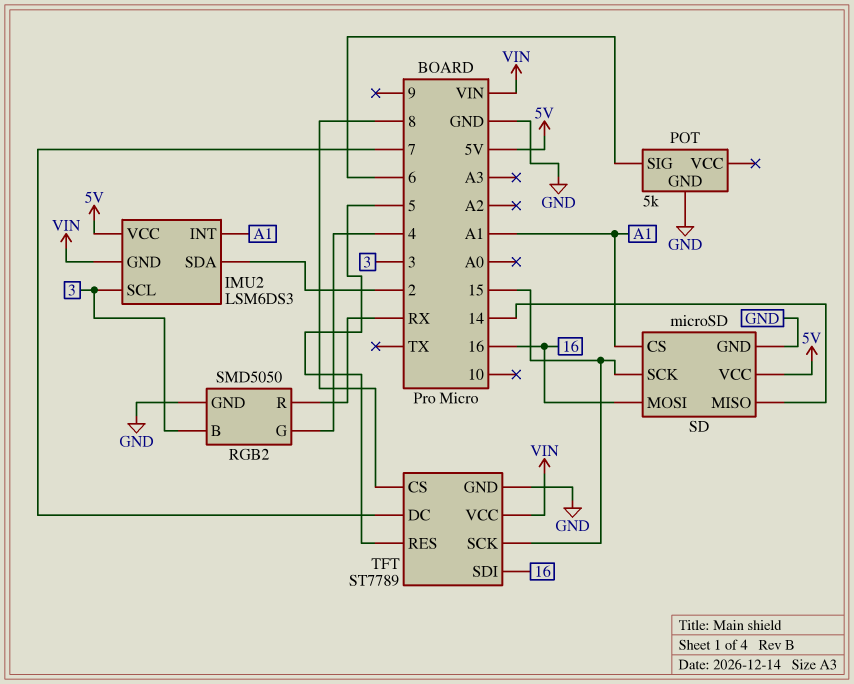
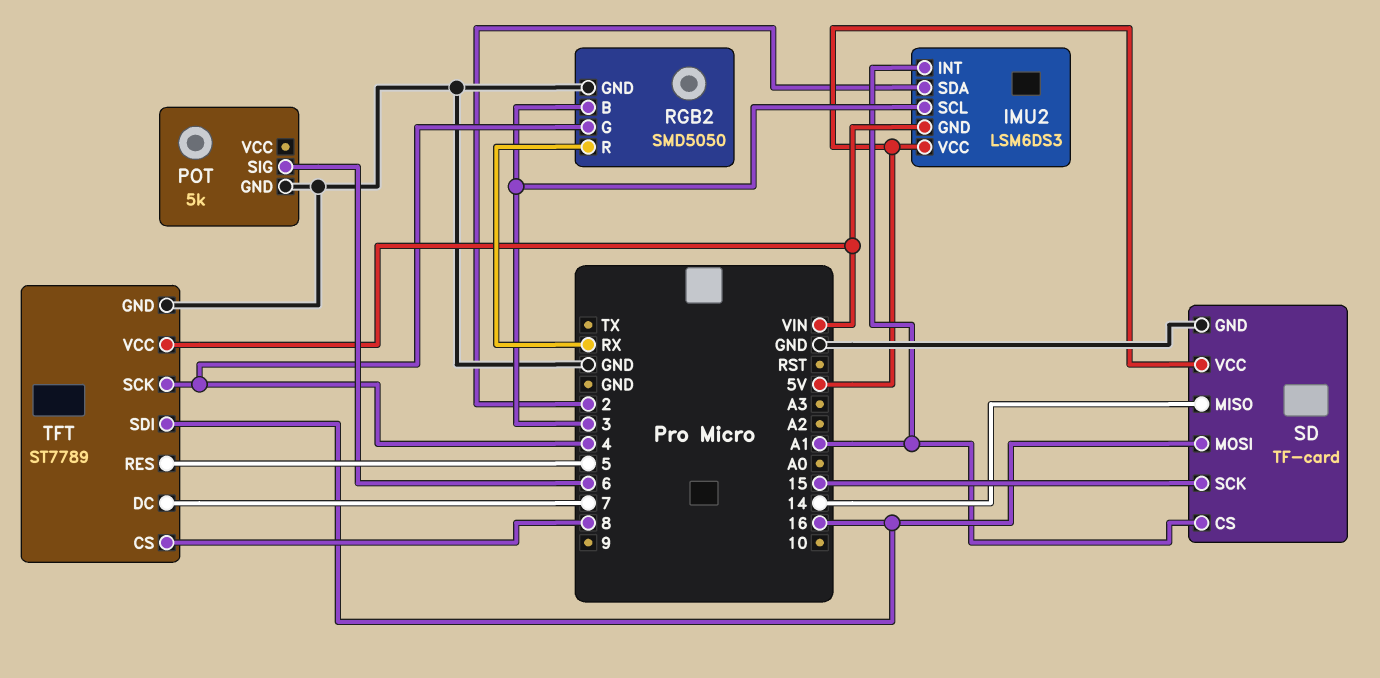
SD: microSD -> TF-card
TFT pin SCK: 15 -> 4

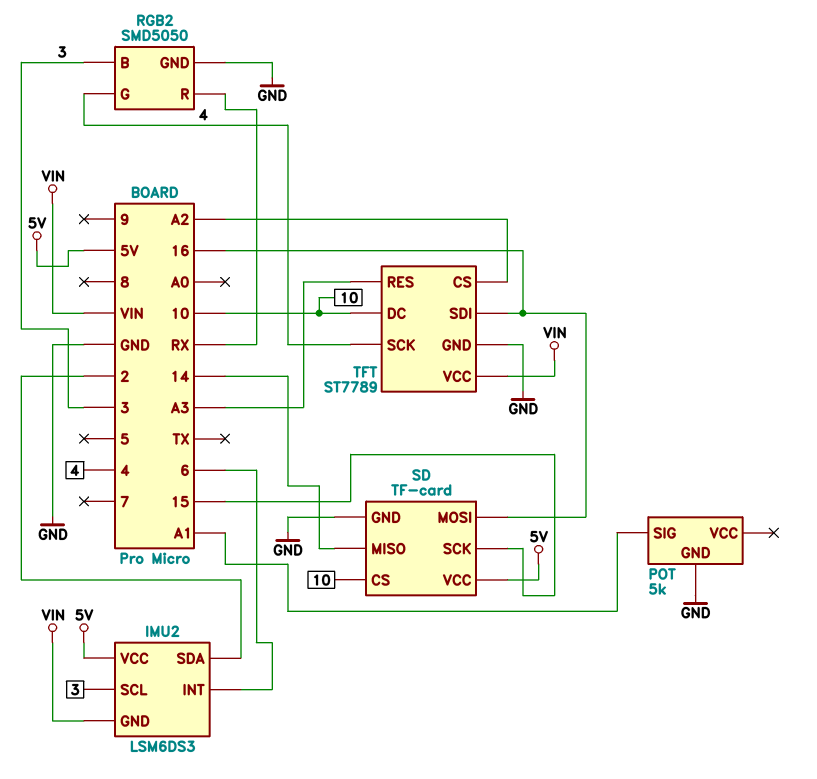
IMU2 pin INT: A1 -> 6
POT pin SIG: 6 -> A1
SD pin CS: A1 -> 10
TFT pin CS: 8 -> A2
TFT pin DC: 7 -> 10
TFT pin RES: 5 -> A3

